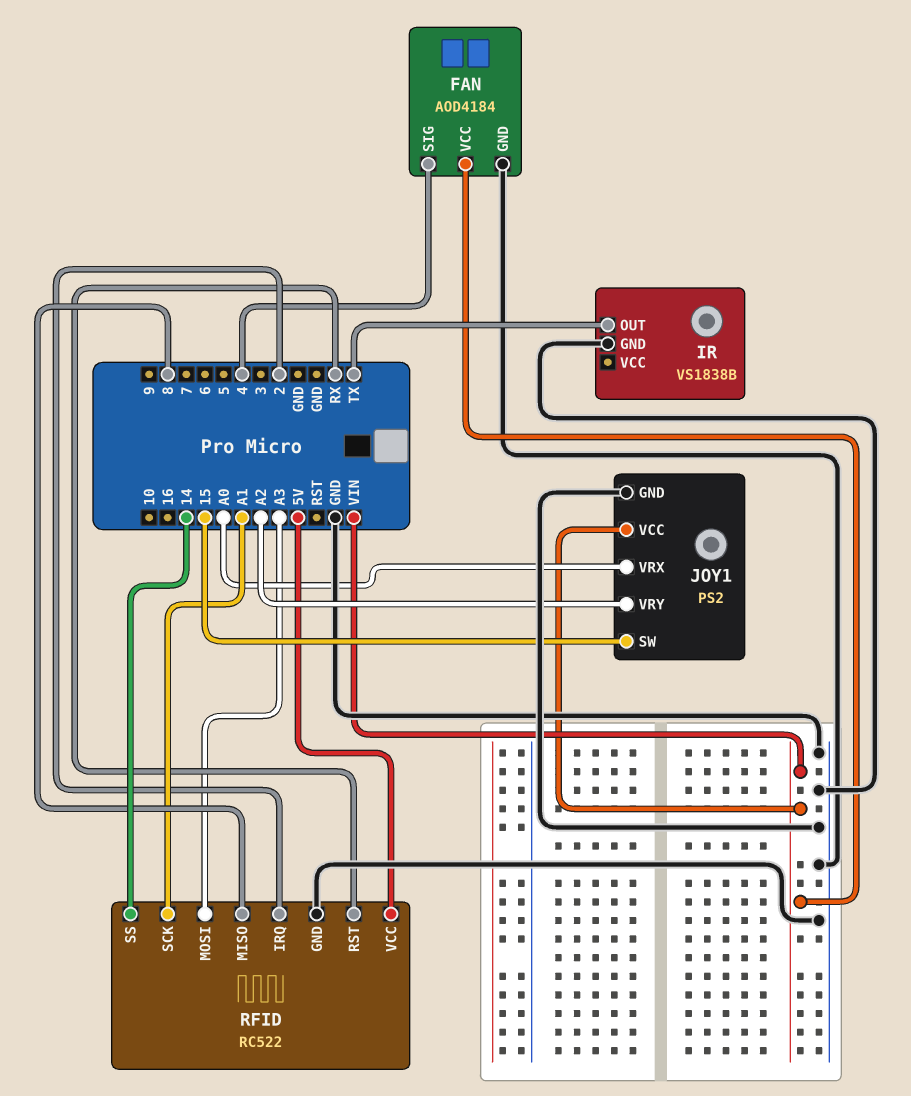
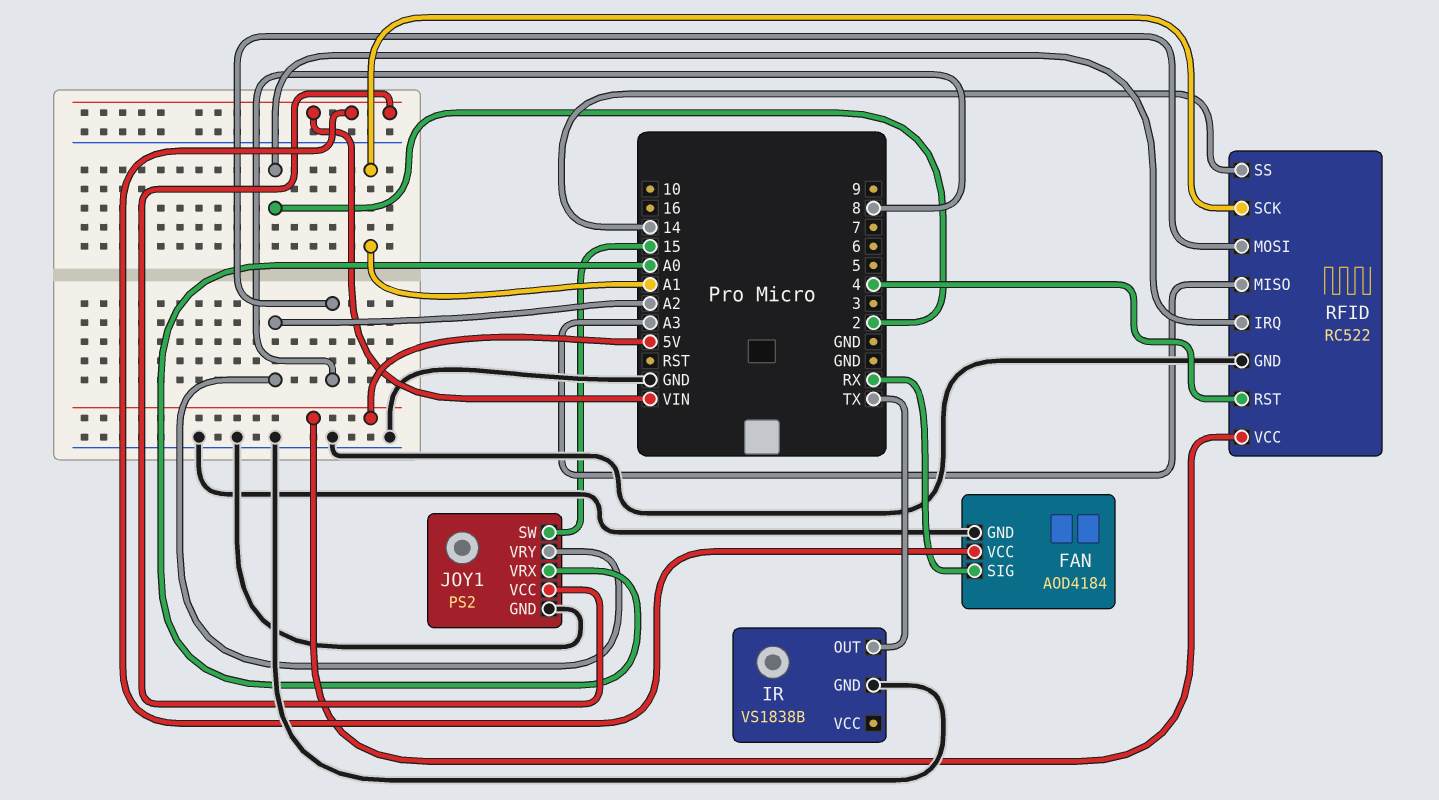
FAN pin SIG: 4 -> RX
RFID pin MISO: 8 -> A3
RFID pin MOSI: A3 -> 8
RFID pin RST: RX -> 4

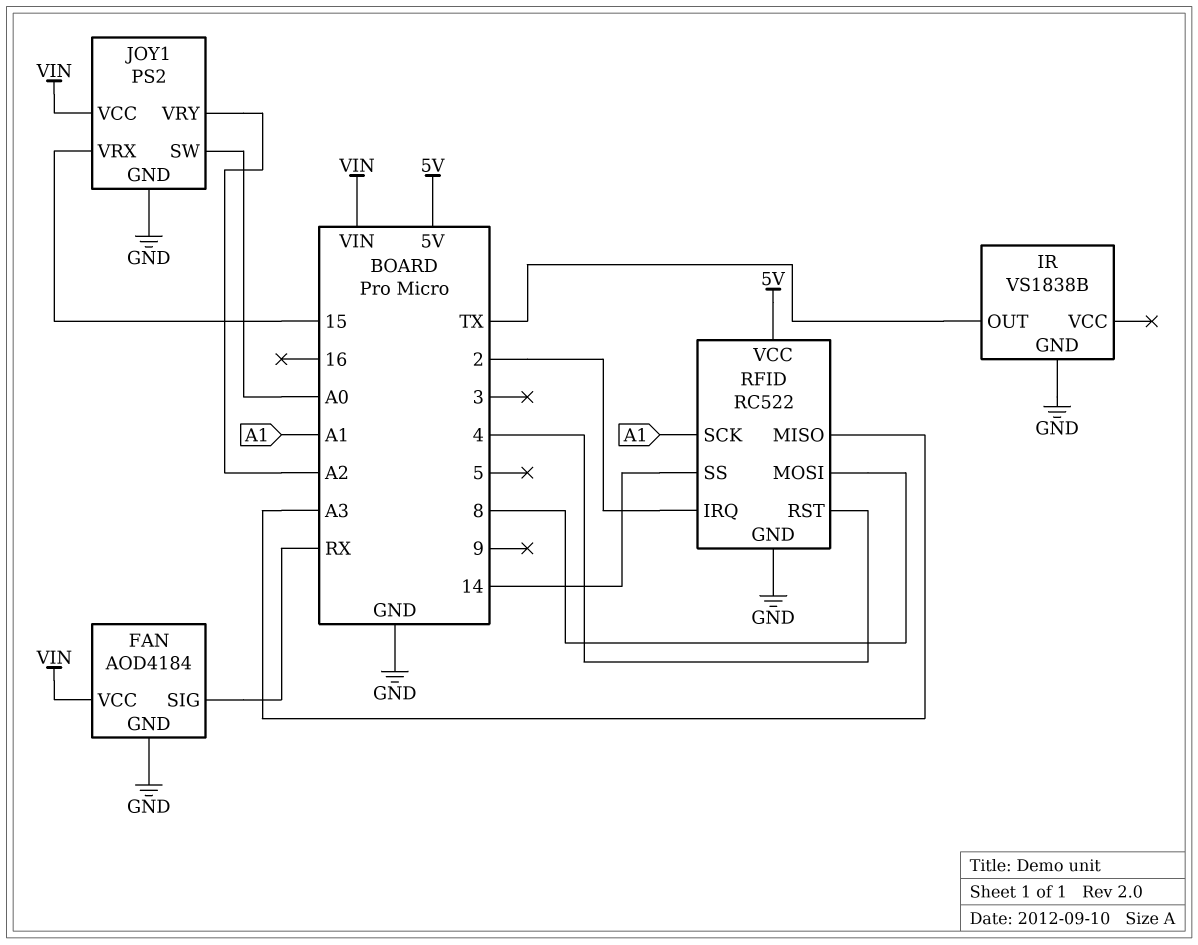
JOY1 pin SW: 15 -> A0
JOY1 pin VRX: A0 -> 15

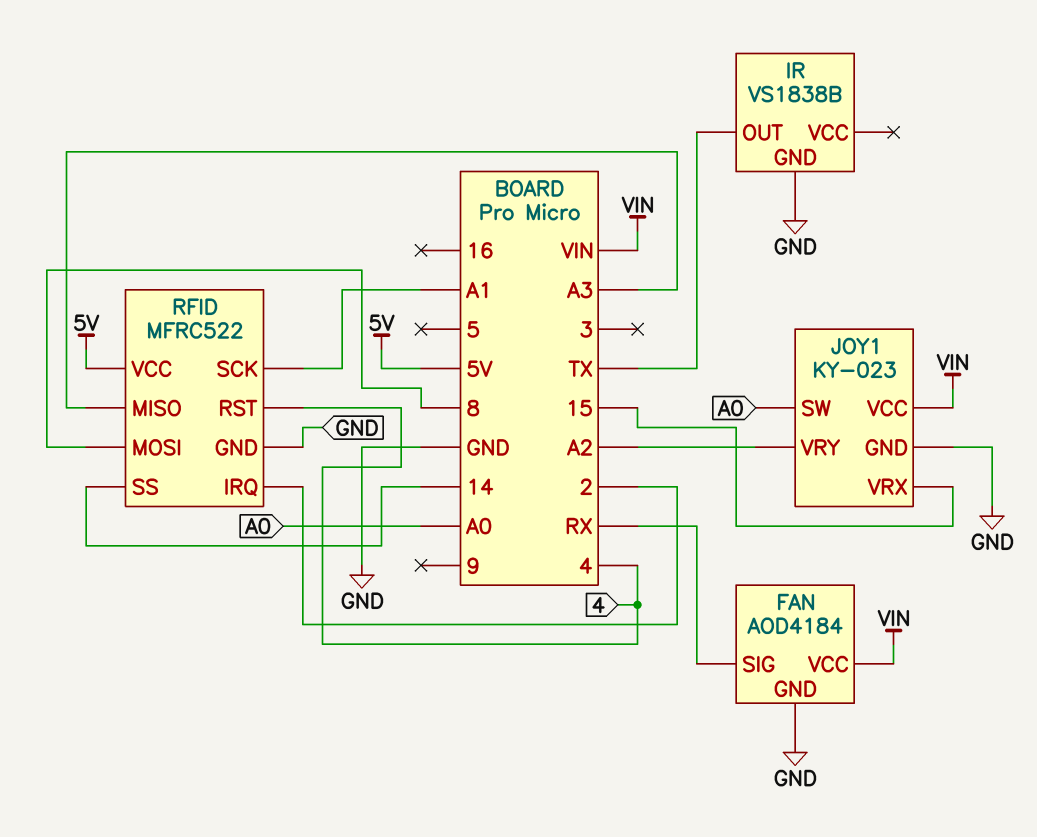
JOY1: PS2 -> KY-023
RFID: RC522 -> MFRC522

